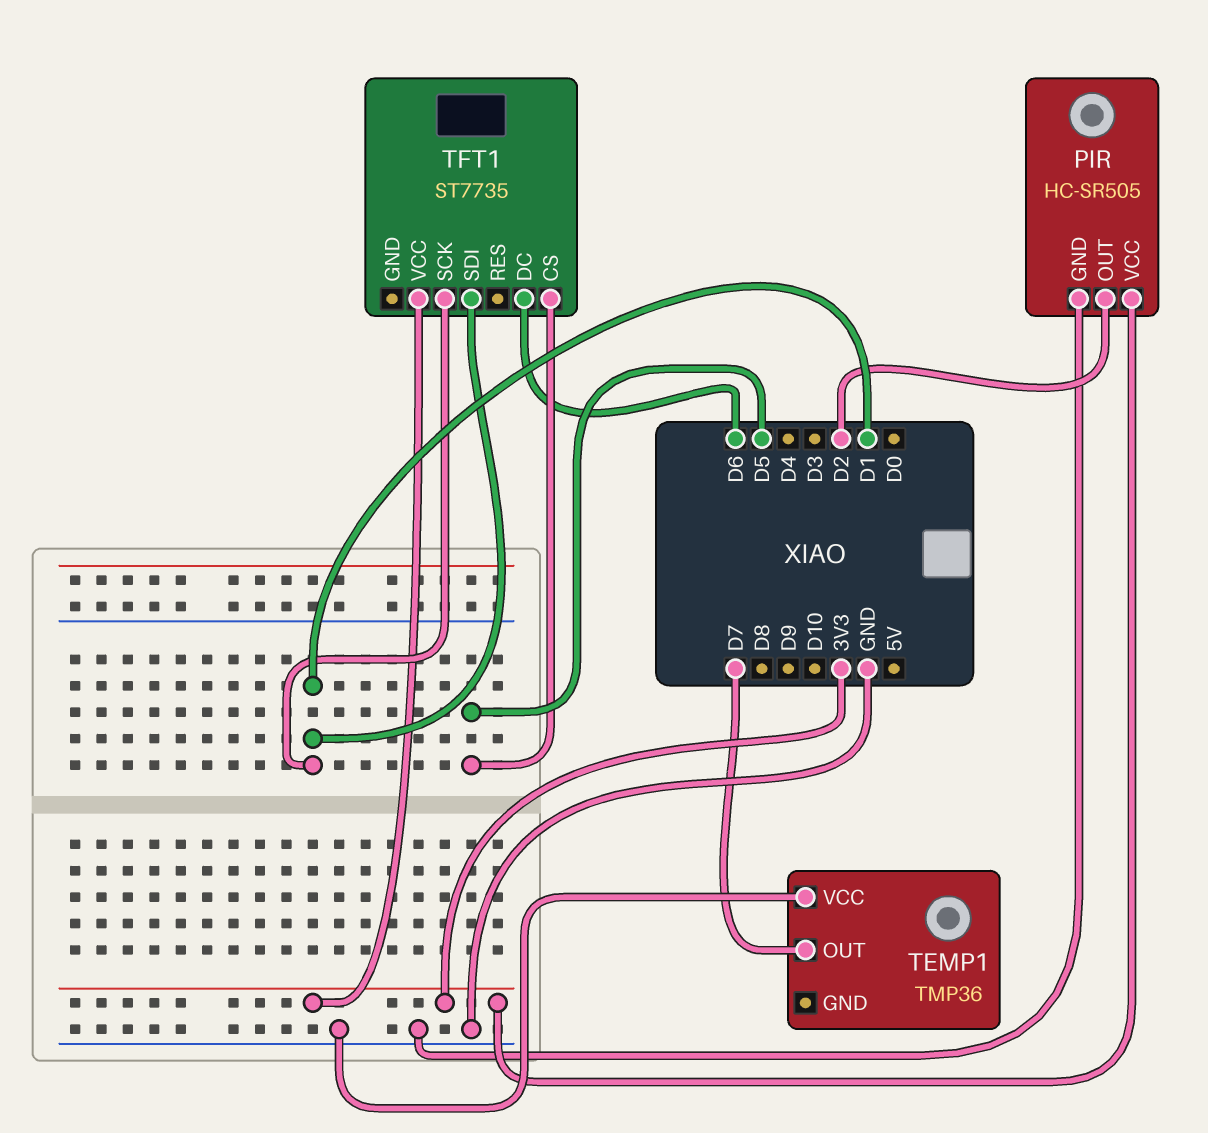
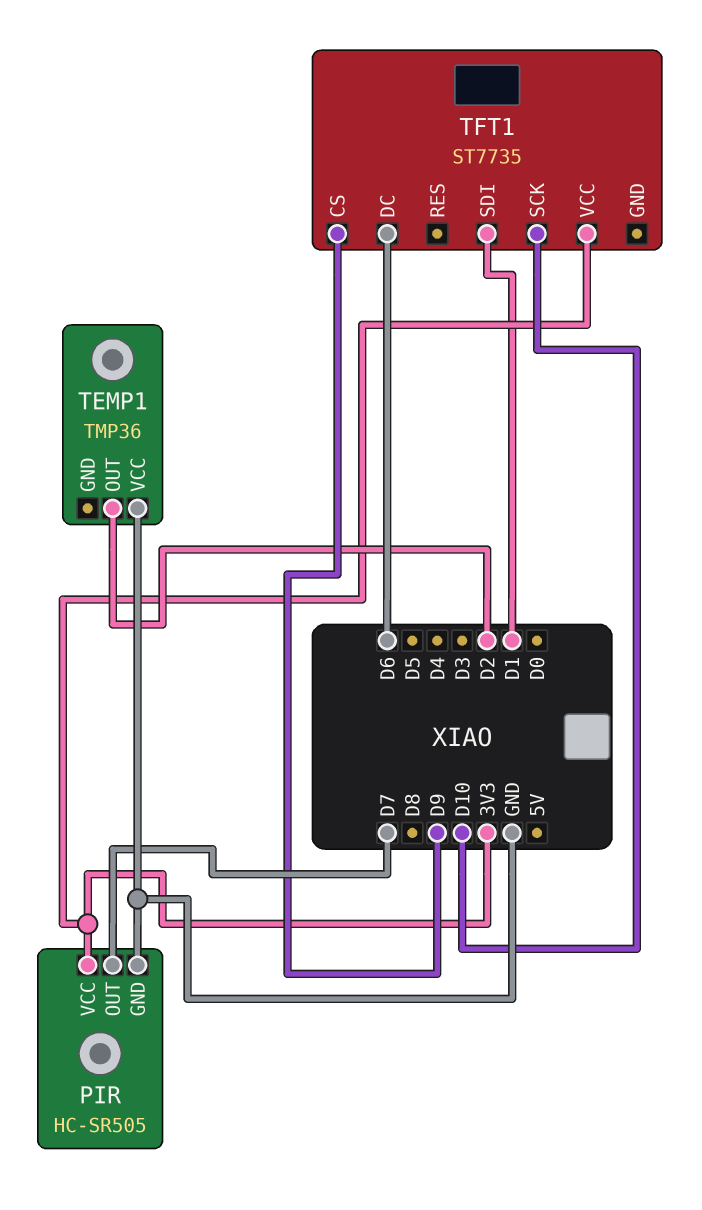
PIR pin OUT: D2 -> D7
TEMP1 pin OUT: D7 -> D2
TFT1 pin CS: D5 -> D9
TFT1 pin SCK: D1 -> D10

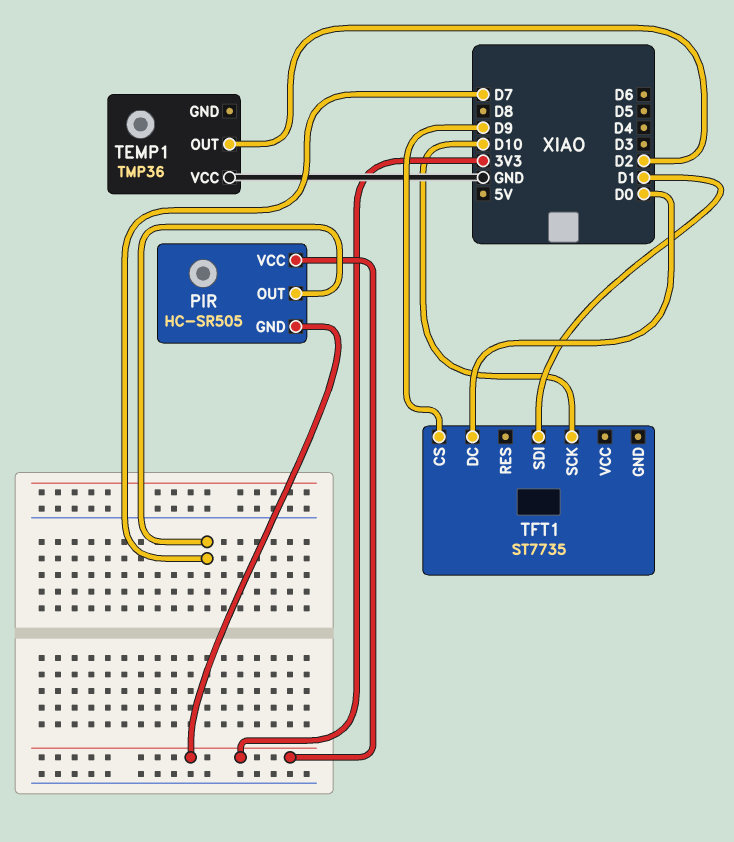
PIR pin GND: GND -> 3V3
TFT1 pin DC: D6 -> D0
TFT1 pin VCC: 3V3 -> none

